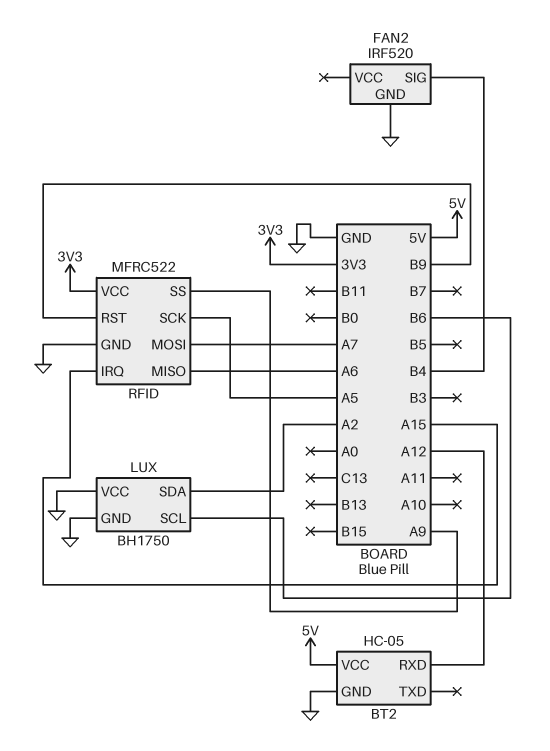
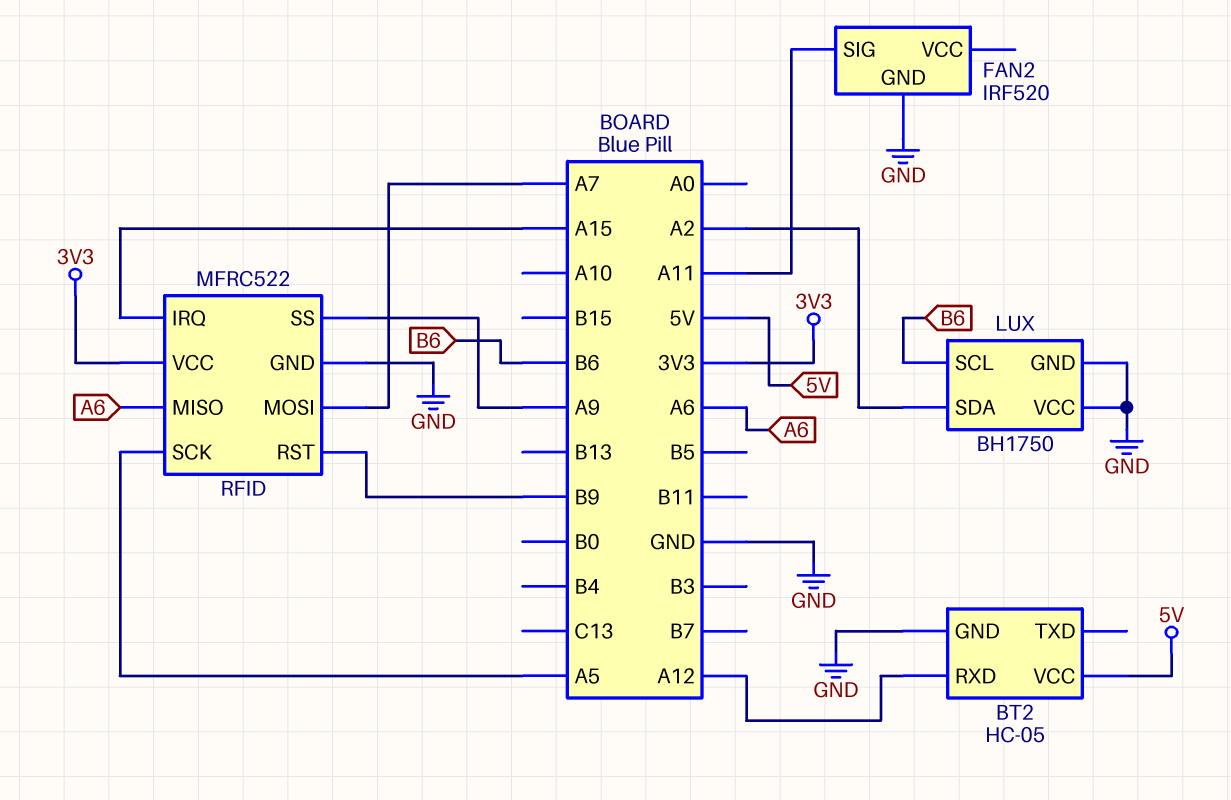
FAN2 pin SIG: B4 -> A11

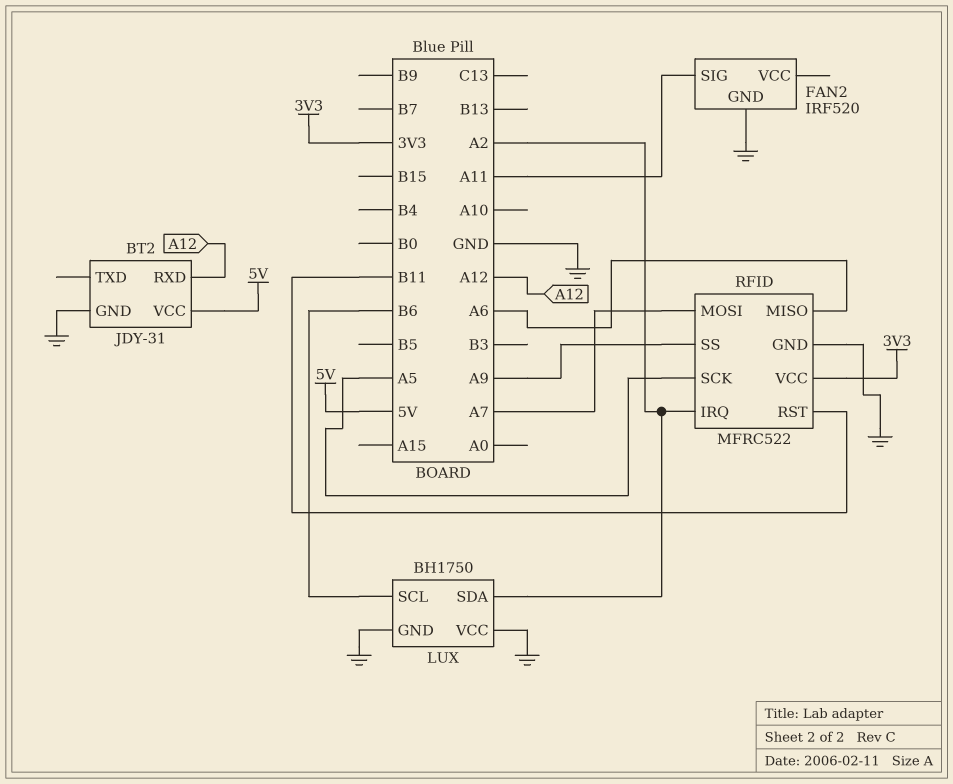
BT2: HC-05 -> JDY-31
RFID pin IRQ: A15 -> A2
RFID pin RST: B9 -> B11

